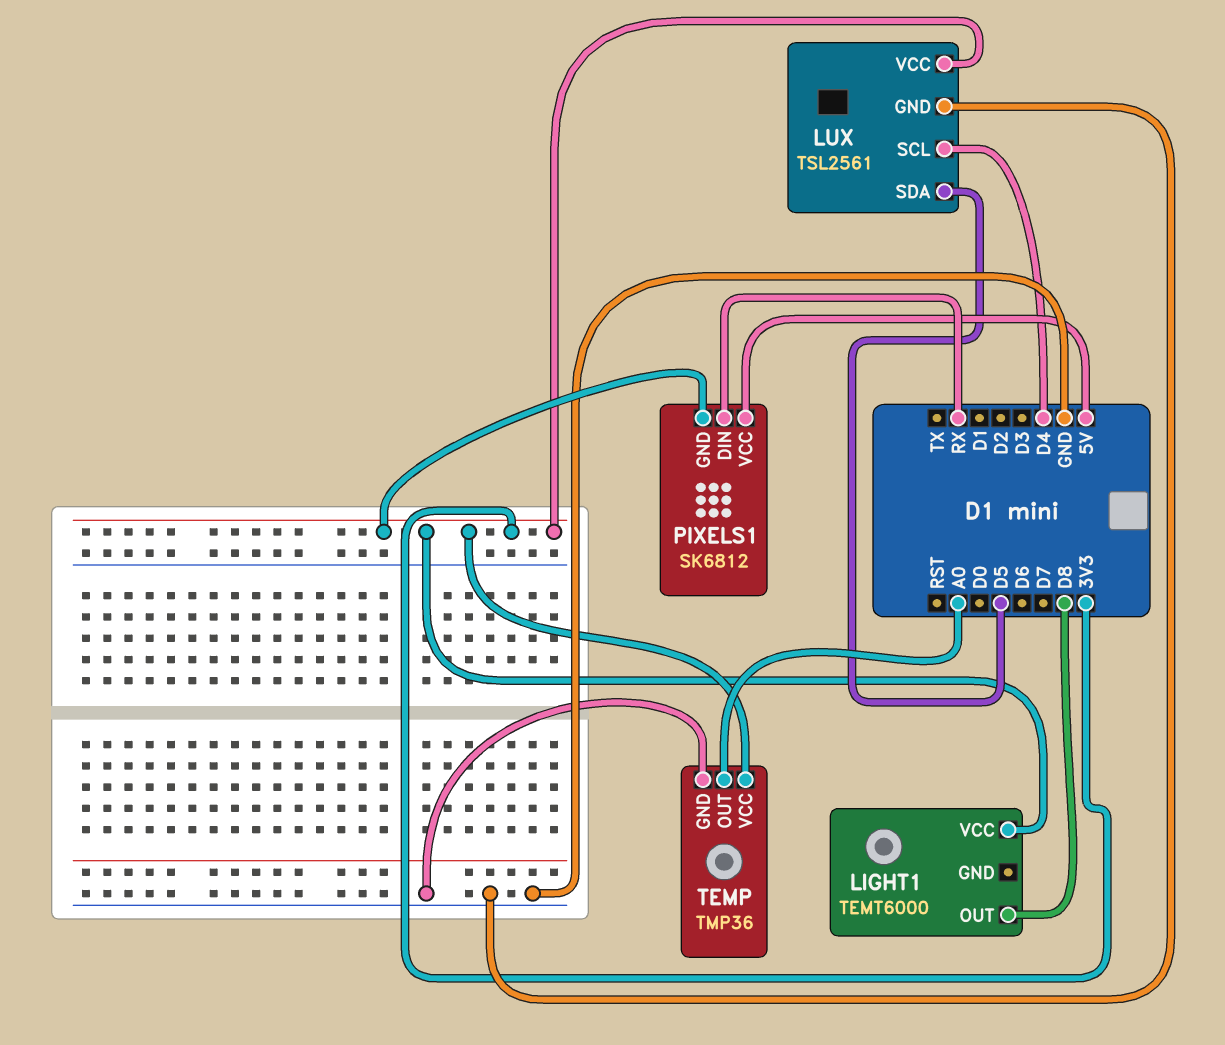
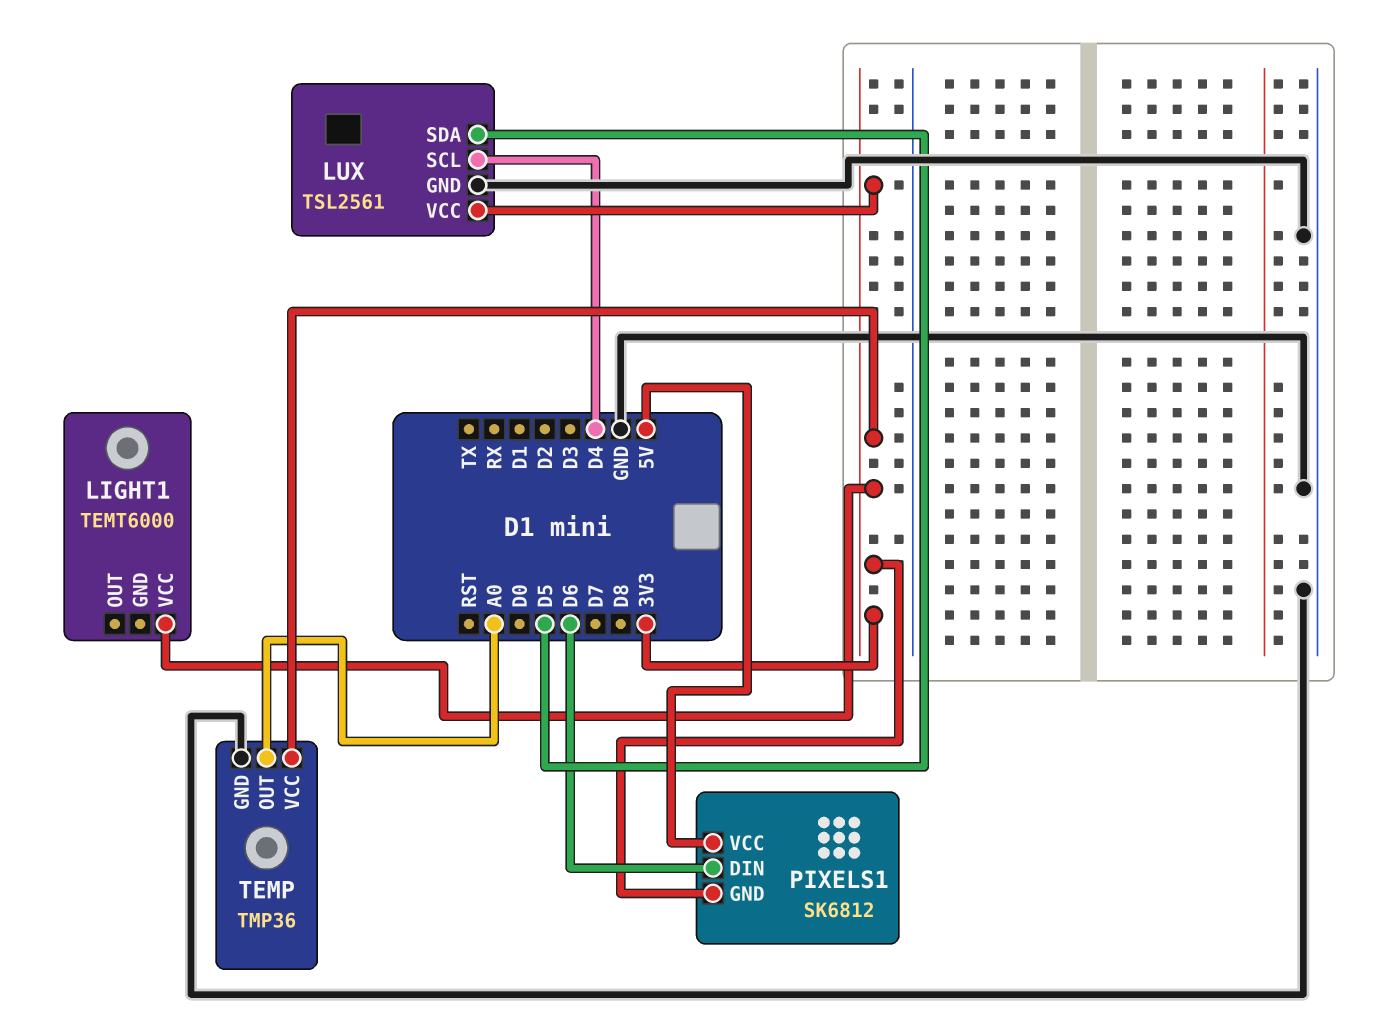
LIGHT1 pin OUT: D8 -> none
PIXELS1 pin DIN: RX -> D6

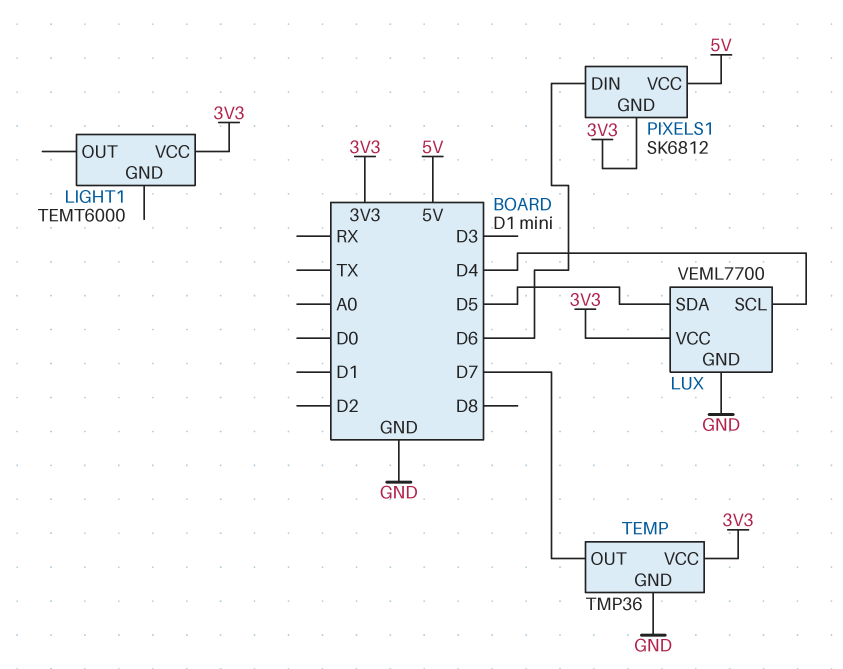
LUX: TSL2561 -> VEML7700
TEMP pin OUT: A0 -> D7

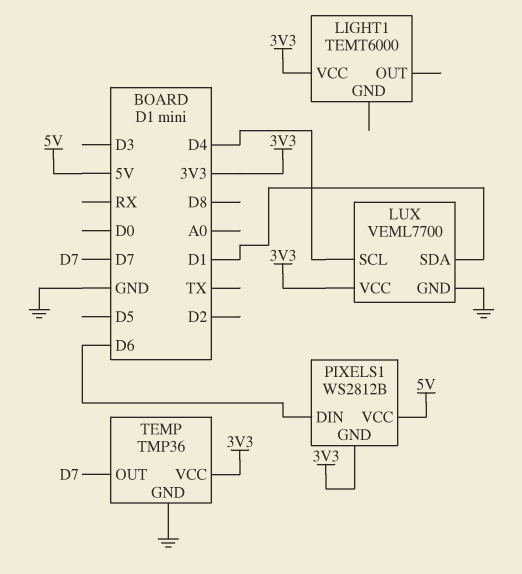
LUX pin SDA: D5 -> D1
PIXELS1: SK6812 -> WS2812B

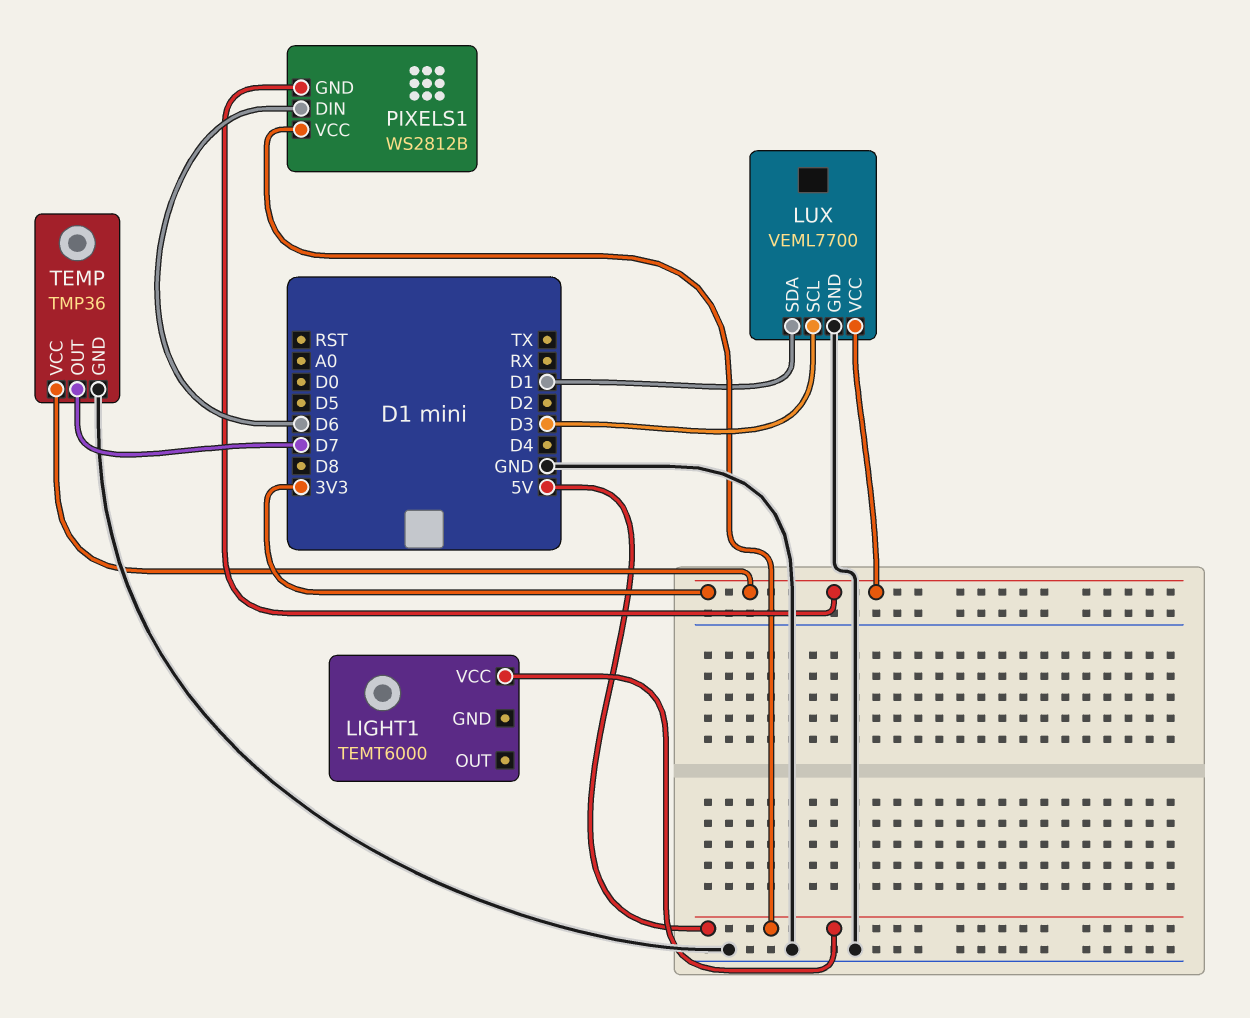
LIGHT1 pin VCC: 3V3 -> 5V
LUX pin SCL: D4 -> D3

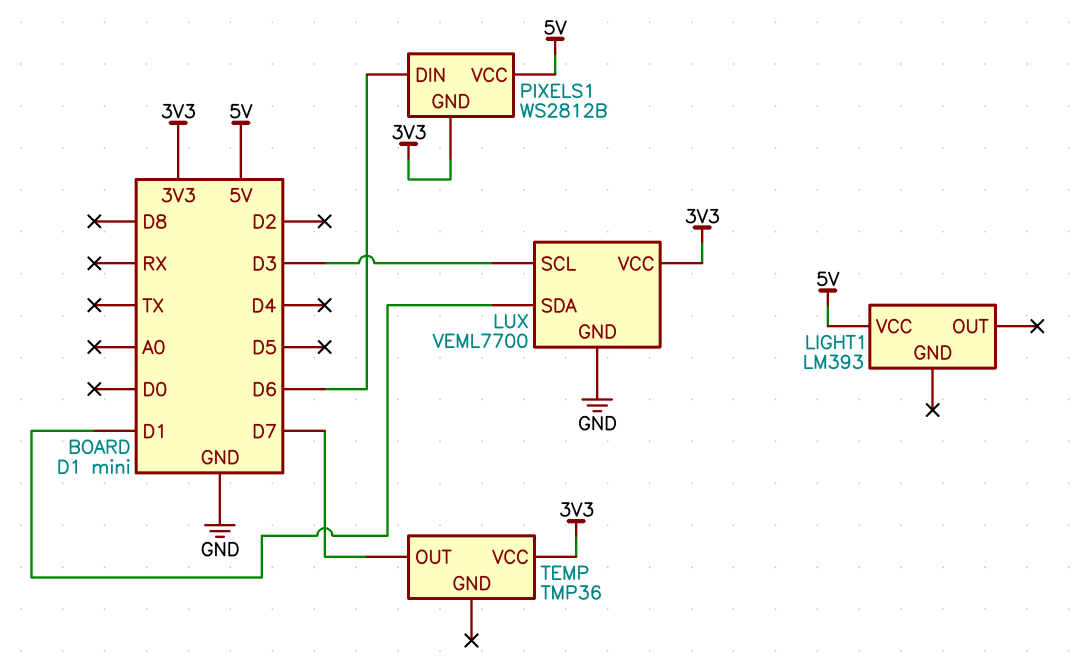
LIGHT1: TEMT6000 -> LM393
TEMP pin GND: GND -> none

